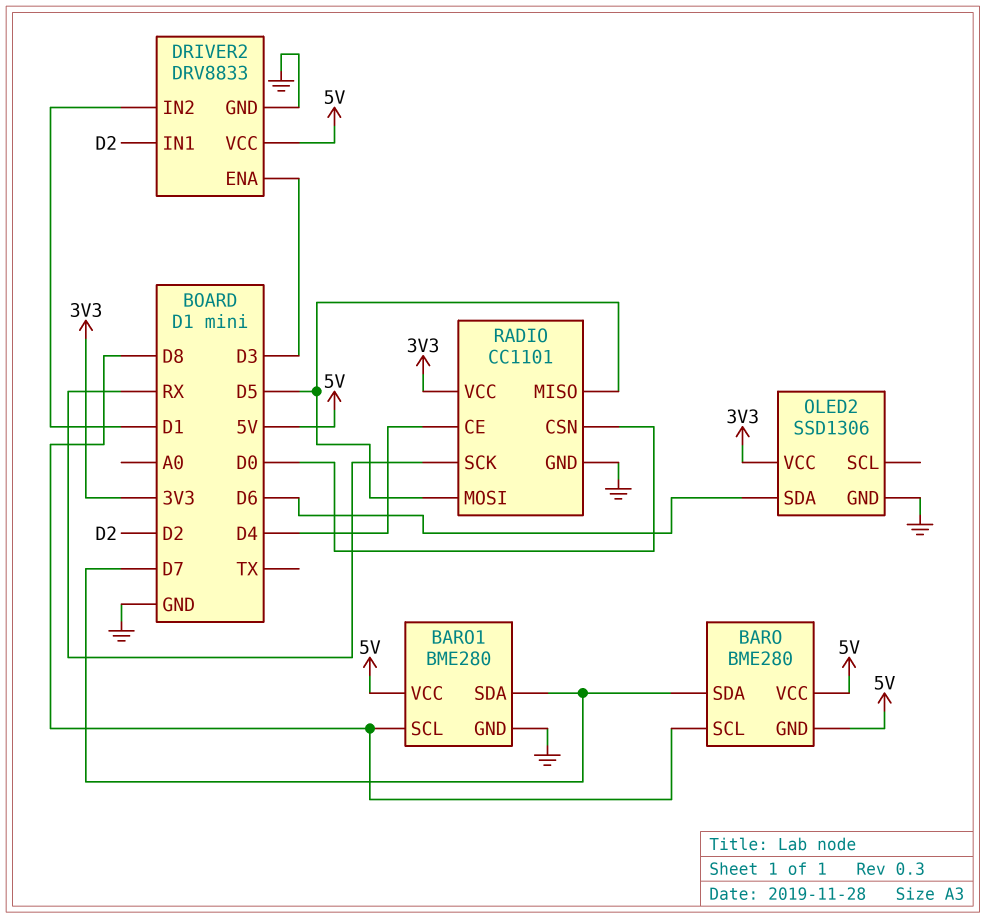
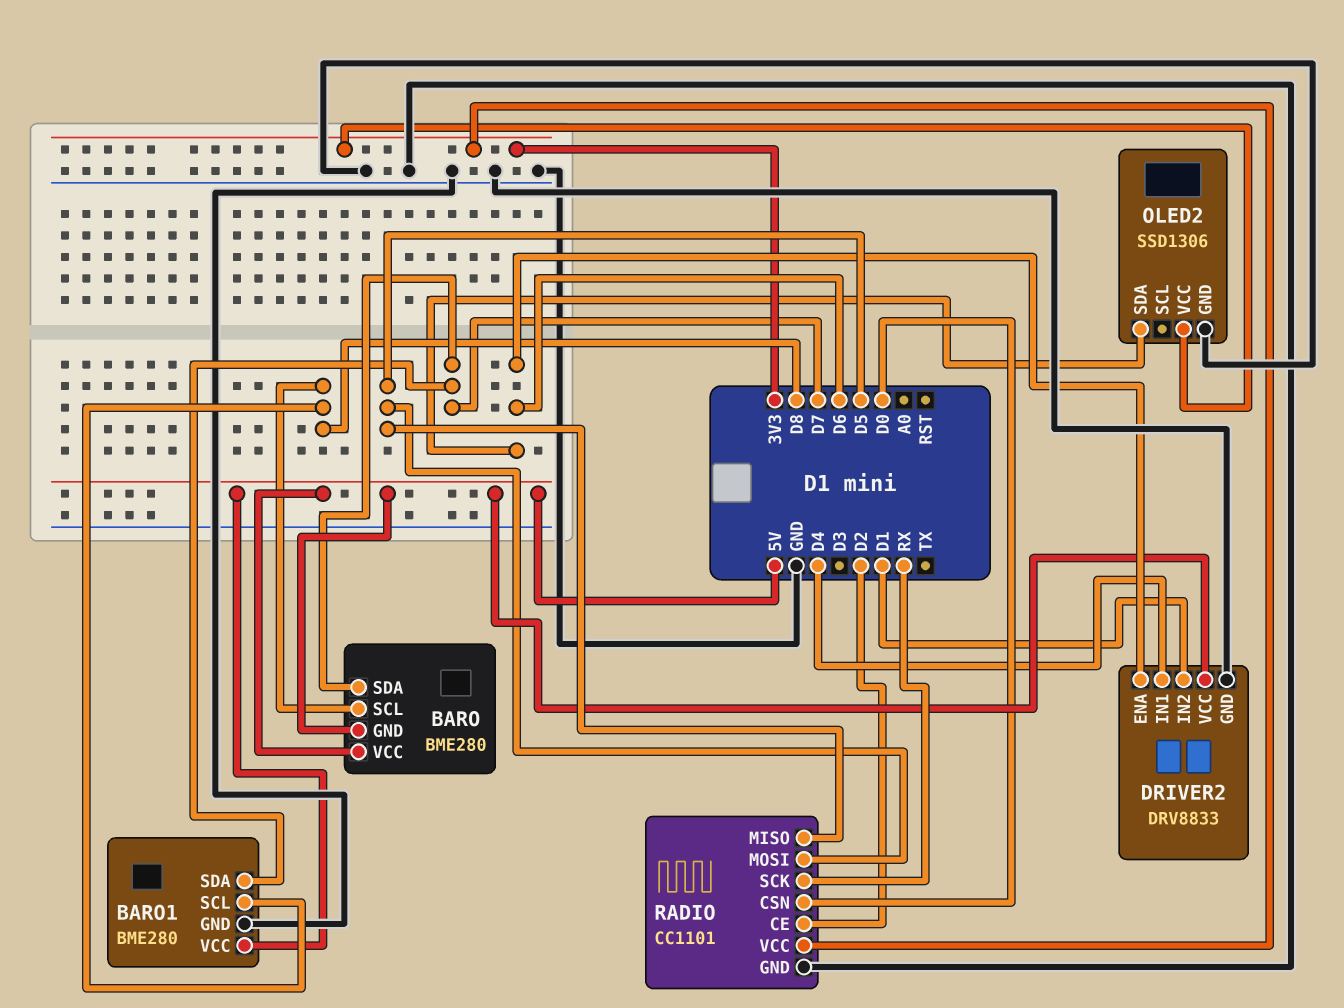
DRIVER2 pin ENA: D3 -> D6
DRIVER2 pin IN1: D2 -> D4
RADIO pin CE: D4 -> D2

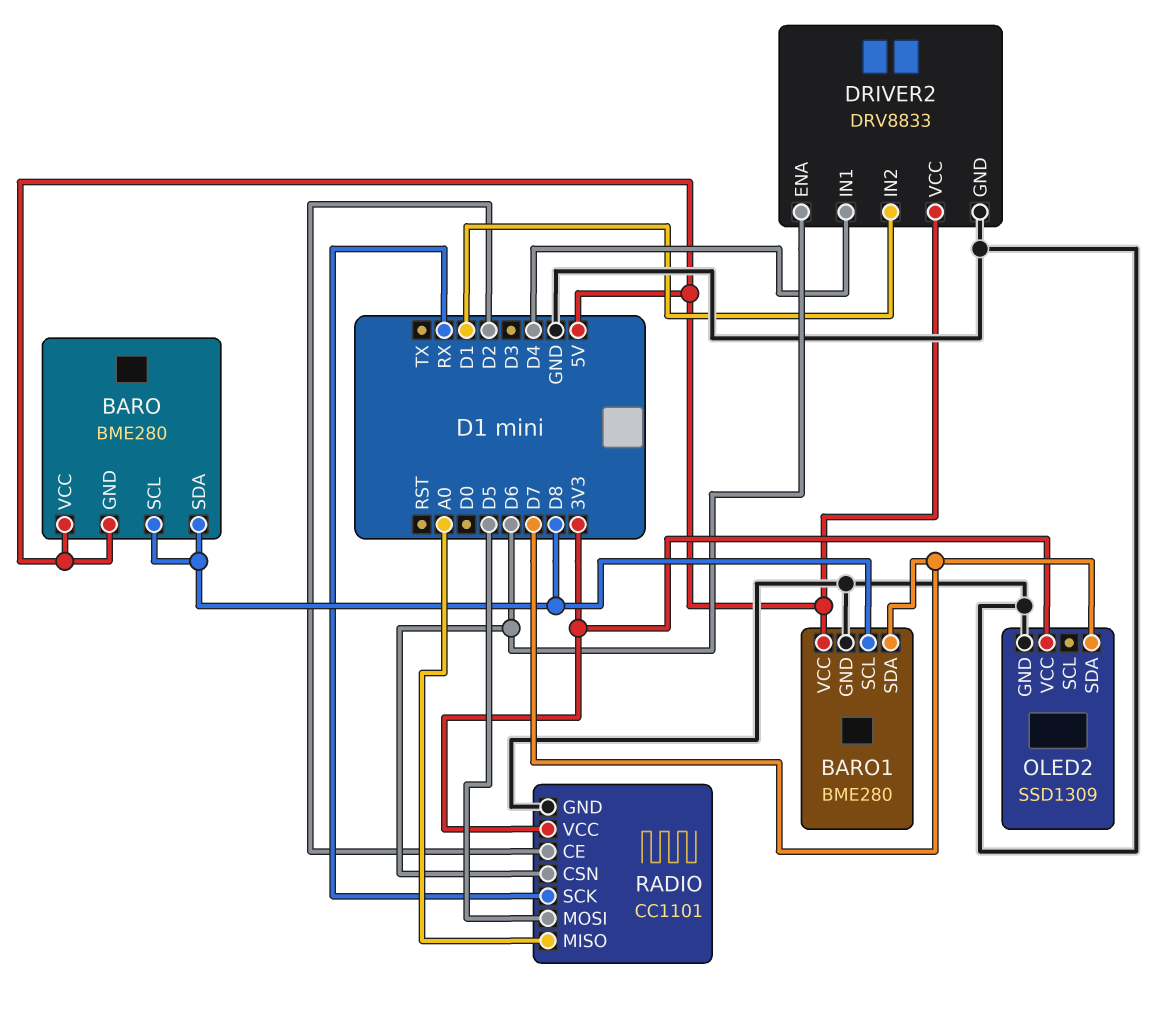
BARO pin SDA: D7 -> D8
OLED2: SSD1306 -> SSD1309
OLED2 pin SDA: D6 -> D7
RADIO pin CSN: D0 -> D6
RADIO pin MISO: D5 -> A0

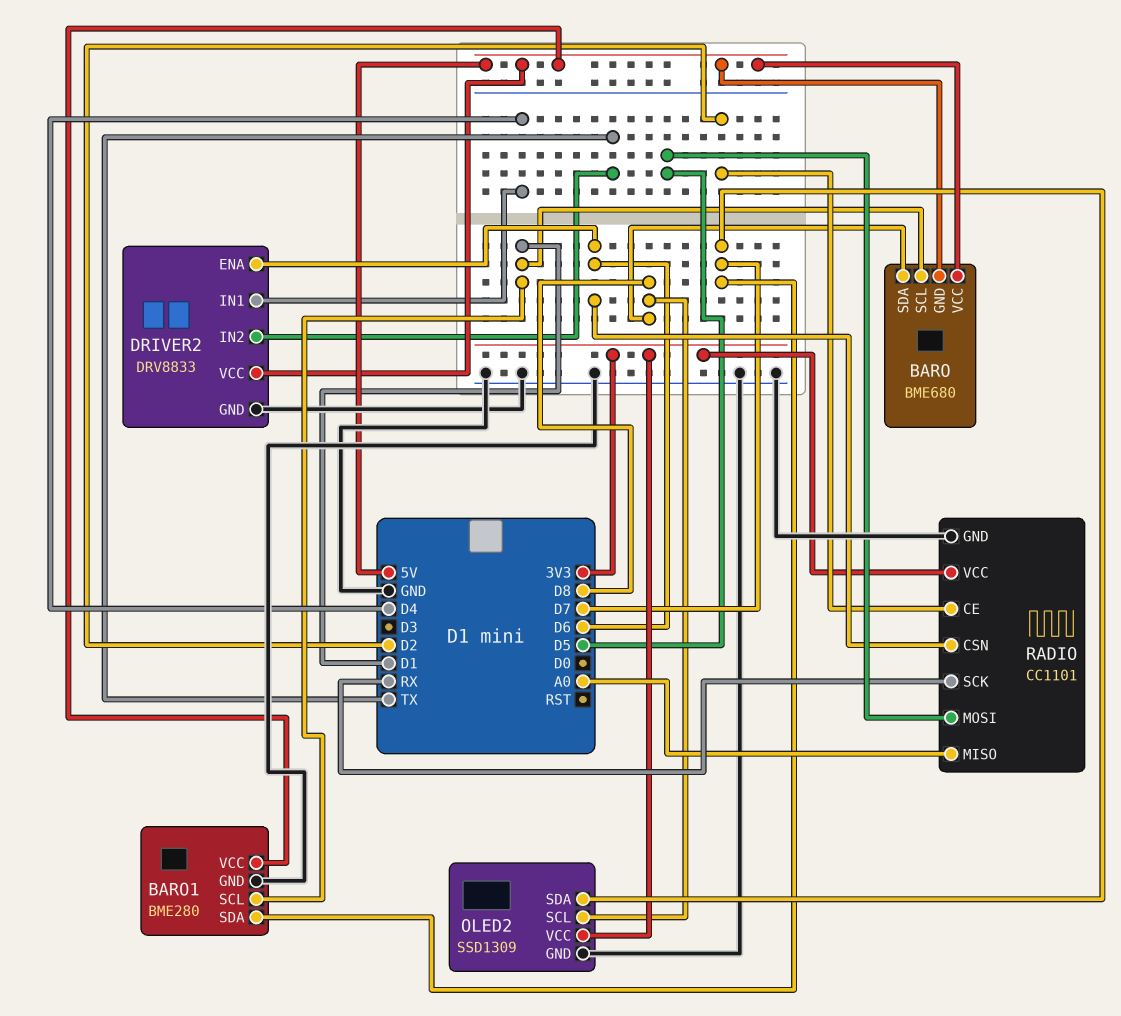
BARO: BME280 -> BME680
BARO pin SCL: D8 -> D1
BARO1 pin SCL: D8 -> D1
DRIVER2 pin IN2: D1 -> TX
OLED2 pin SCL: none -> D8

